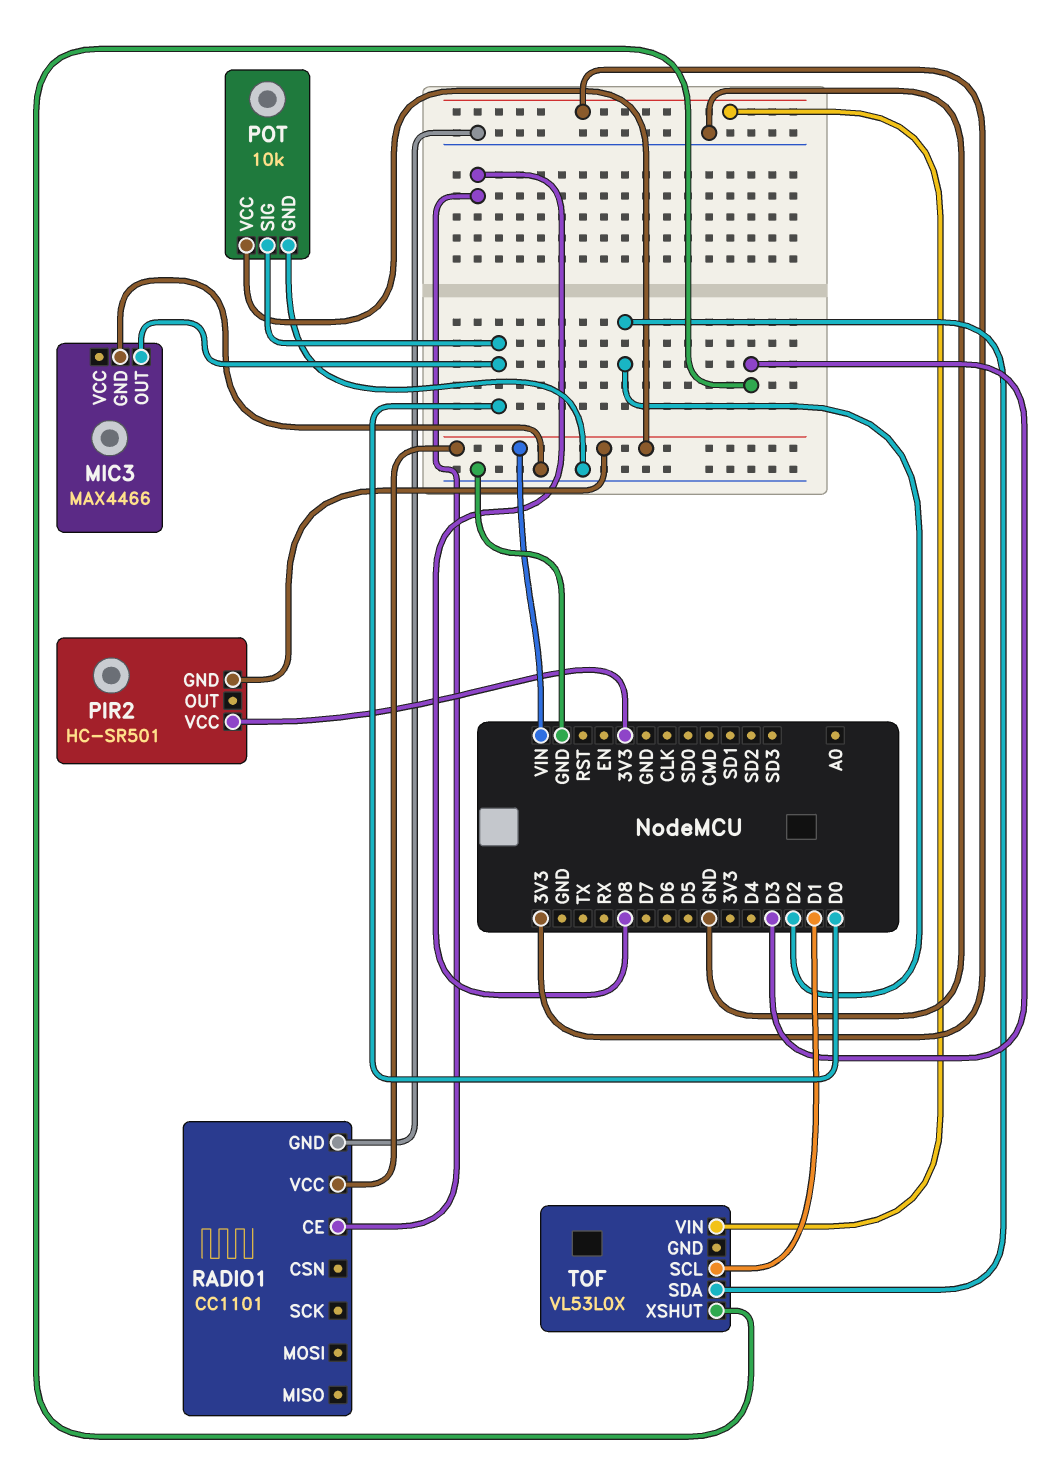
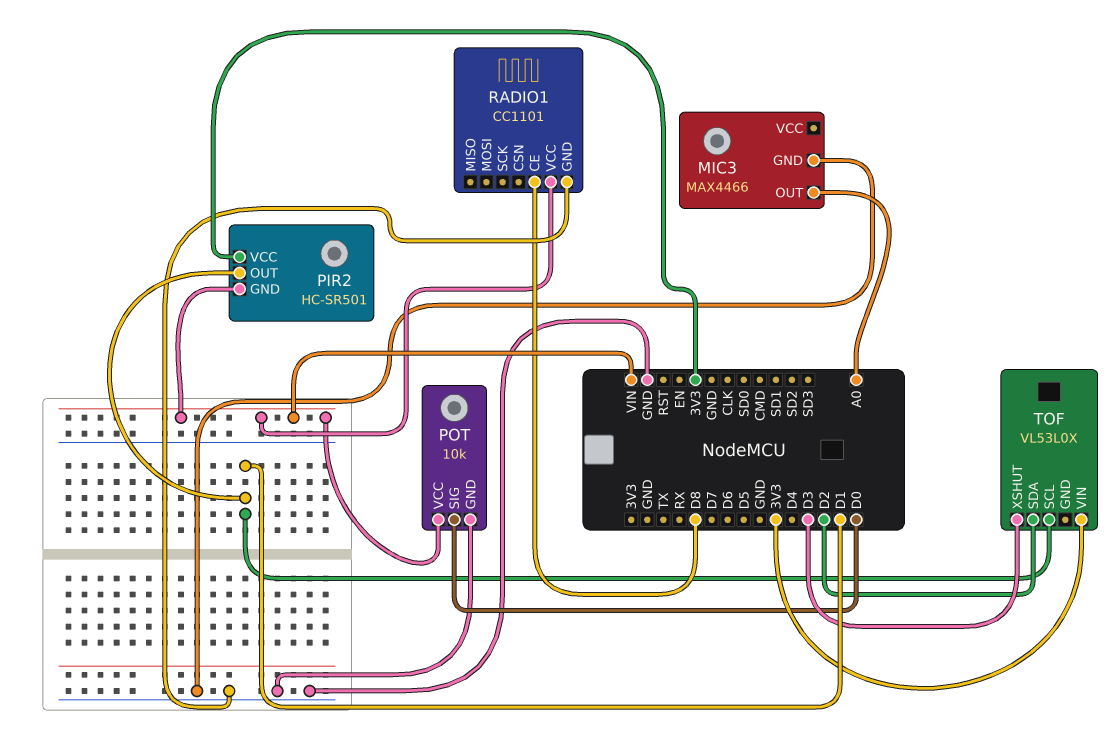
MIC3 pin OUT: D0 -> A0
PIR2 pin OUT: none -> D1

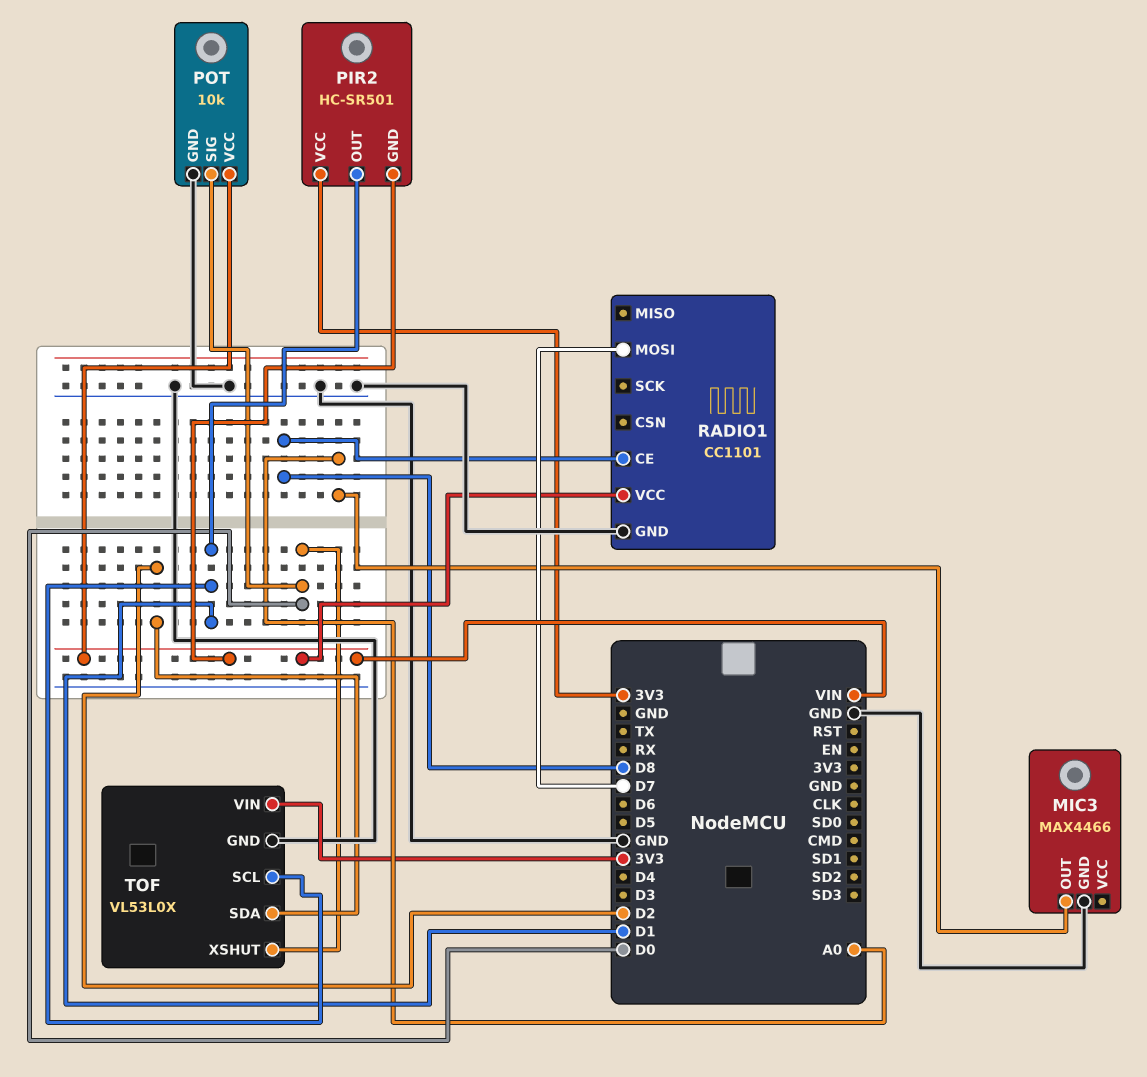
RADIO1 pin MOSI: none -> D7
TOF pin GND: none -> GND
TOF pin XSHUT: D3 -> D0

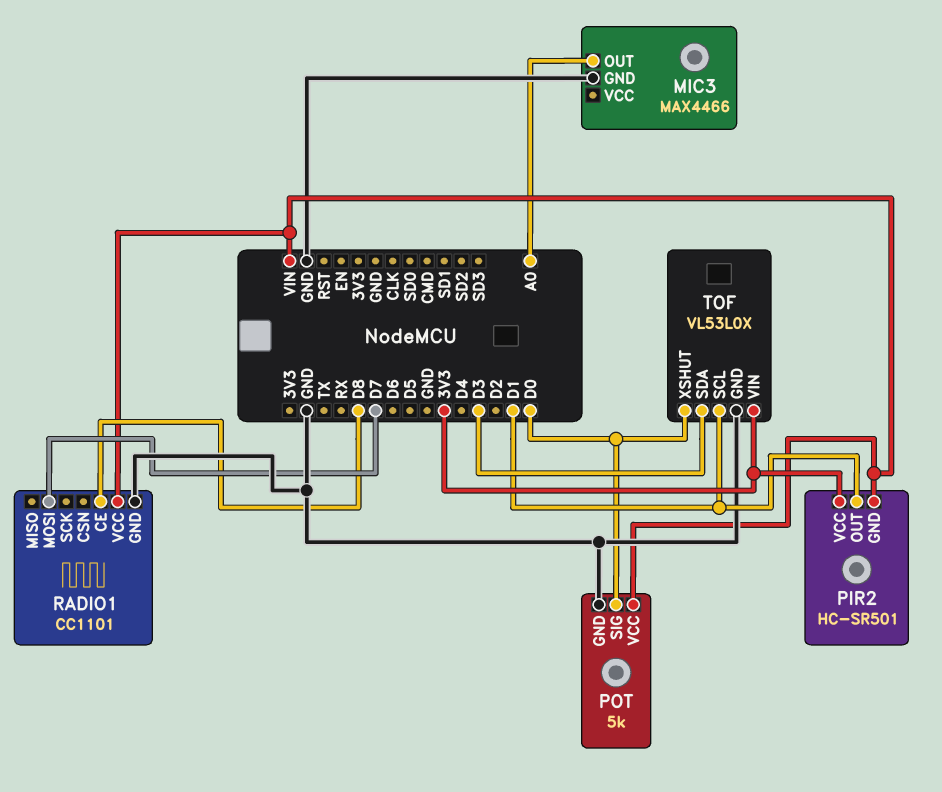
POT: 10k -> 5k
TOF pin SDA: D2 -> D3

